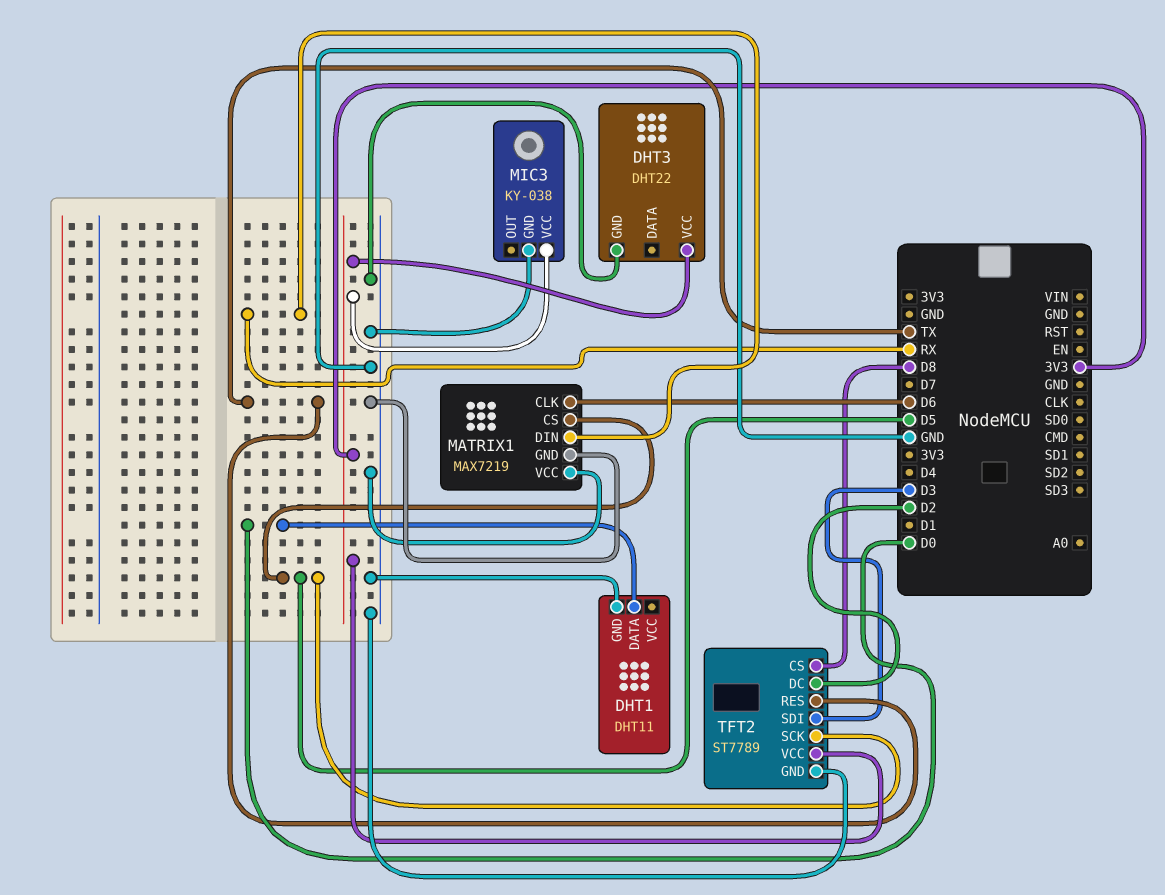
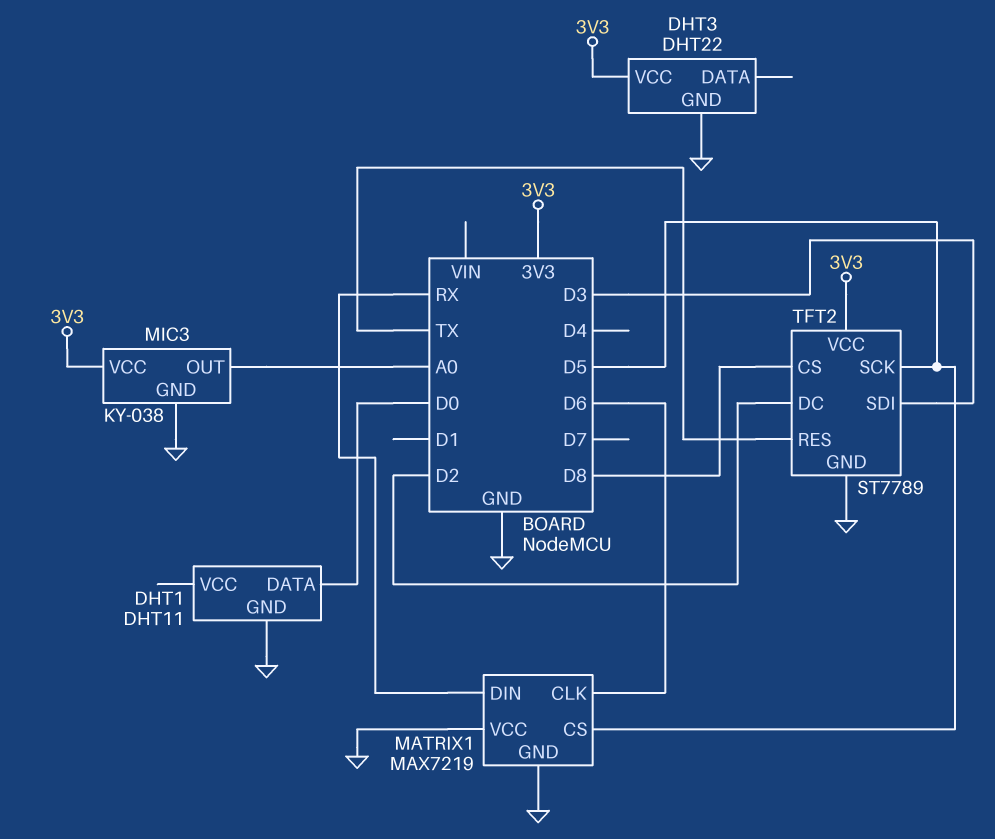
MIC3 pin OUT: none -> A0

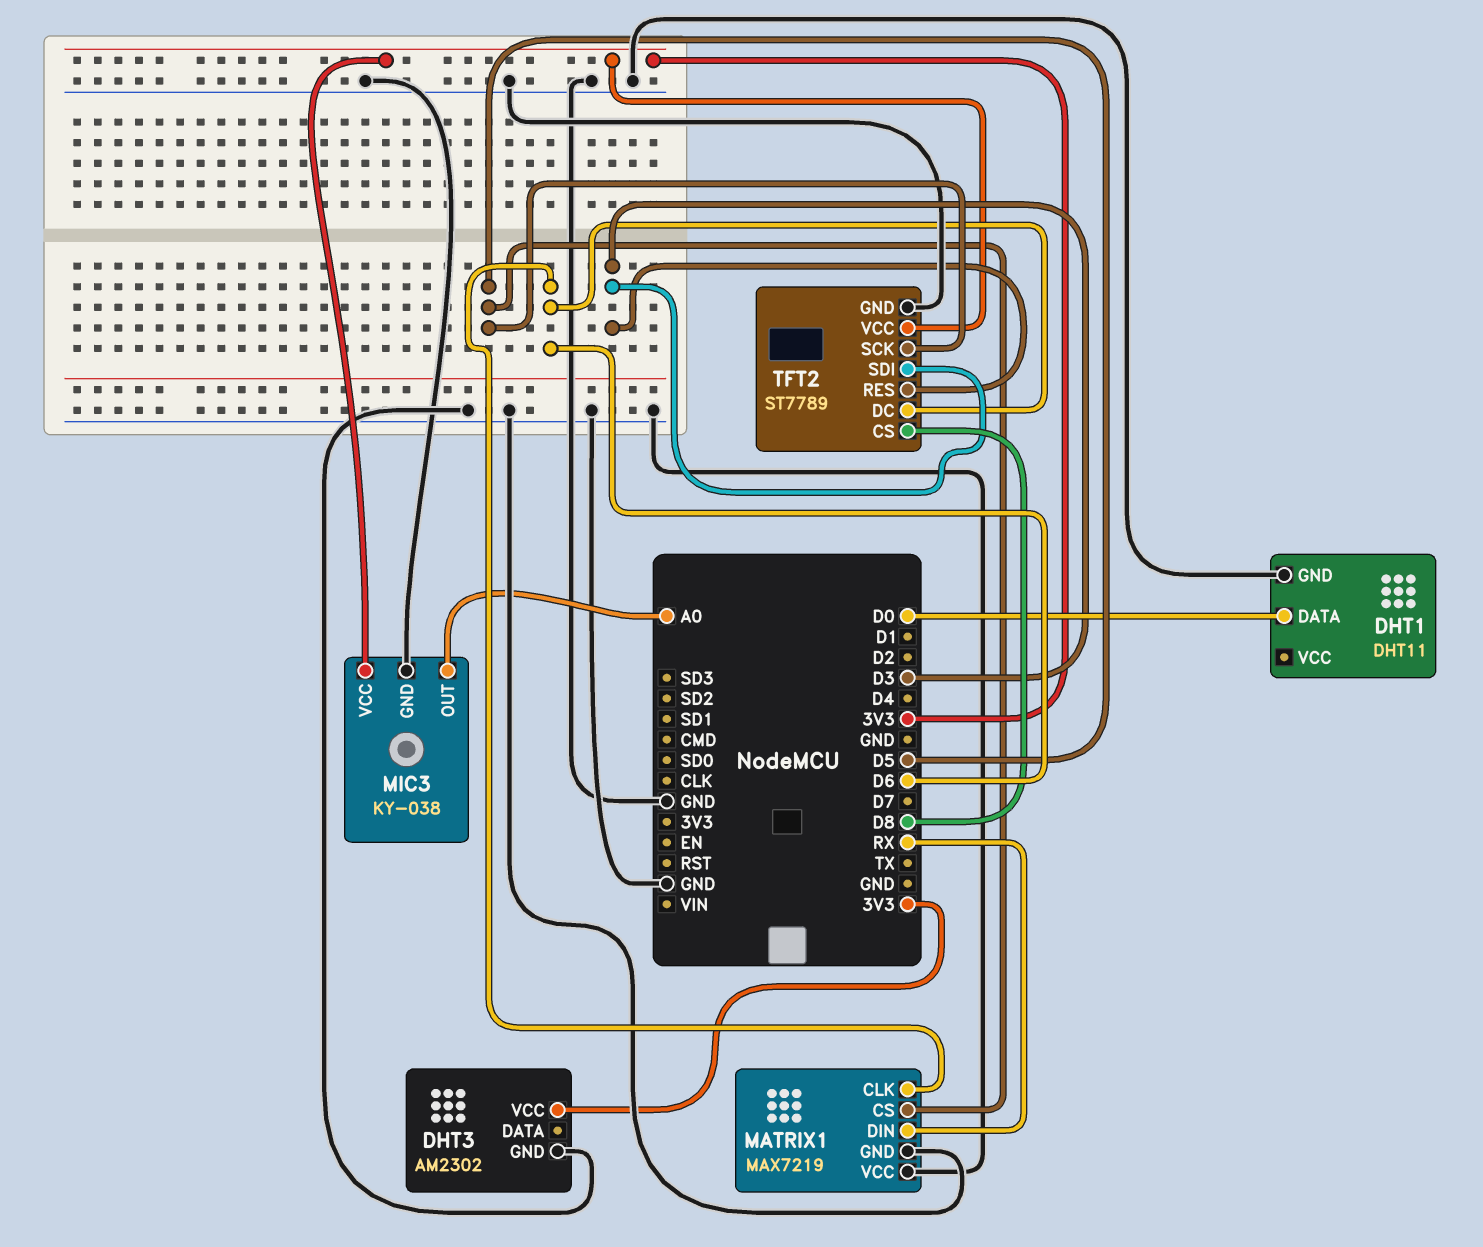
DHT3: DHT22 -> AM2302
TFT2 pin DC: D2 -> D6
TFT2 pin RES: TX -> D3

